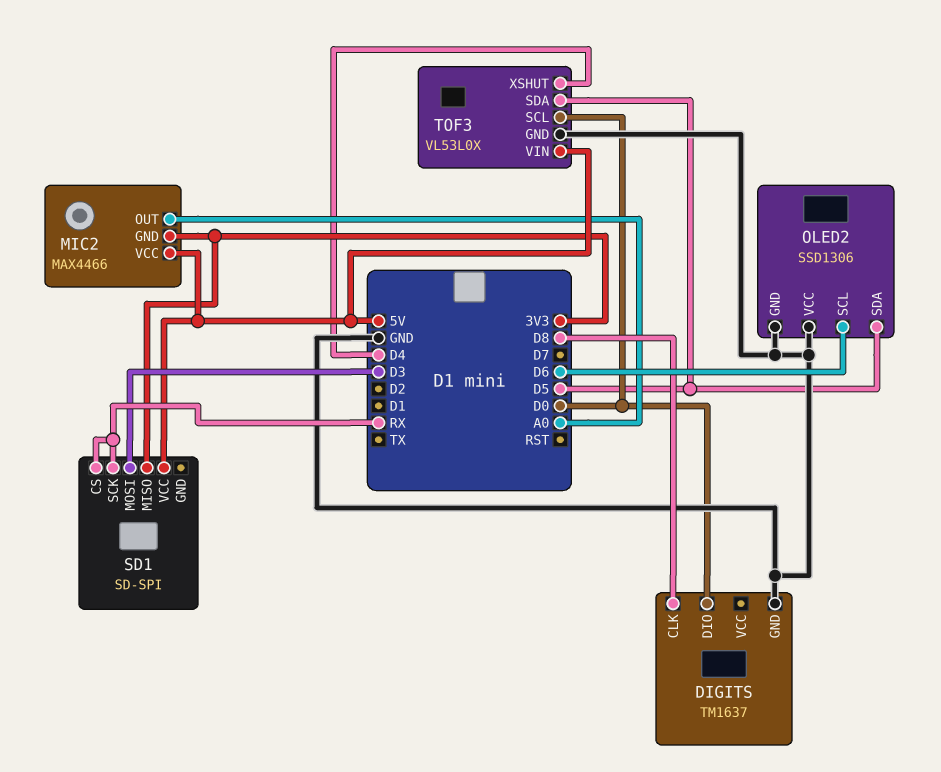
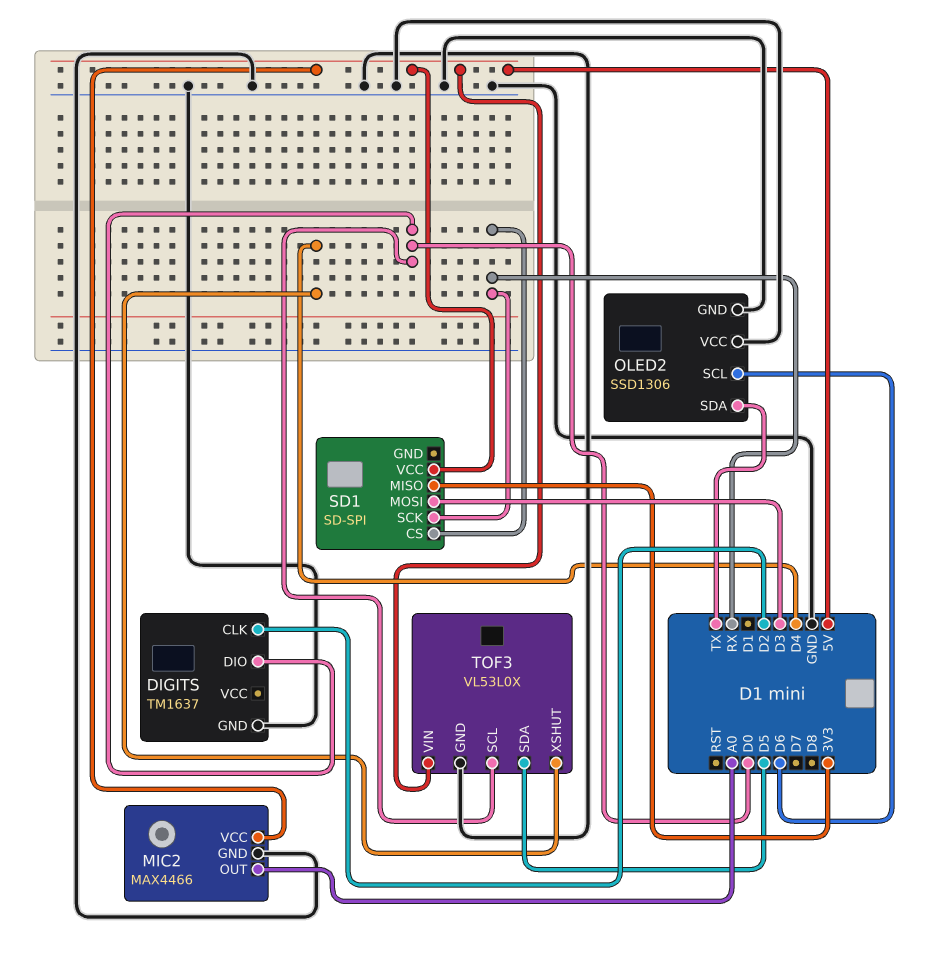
DIGITS pin CLK: D8 -> D2
MIC2 pin GND: 3V3 -> GND
OLED2 pin SDA: D5 -> TX

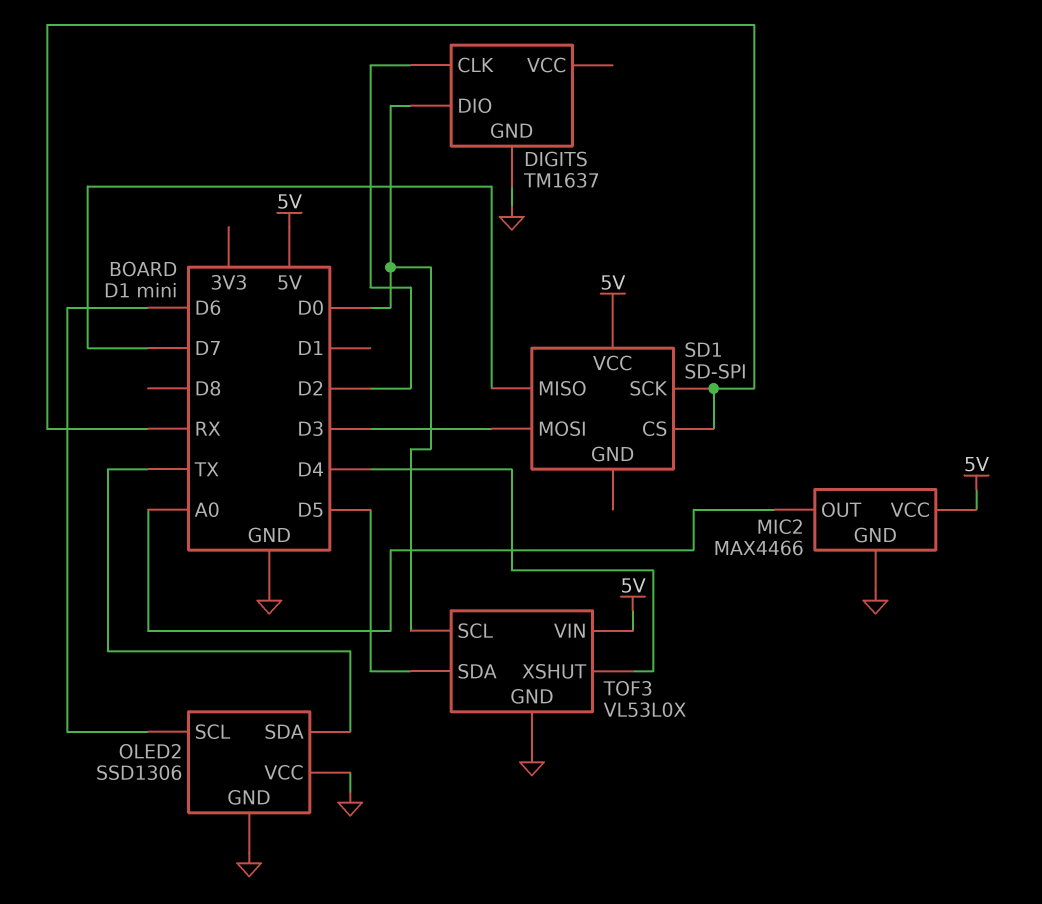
SD1 pin MISO: 3V3 -> D7

